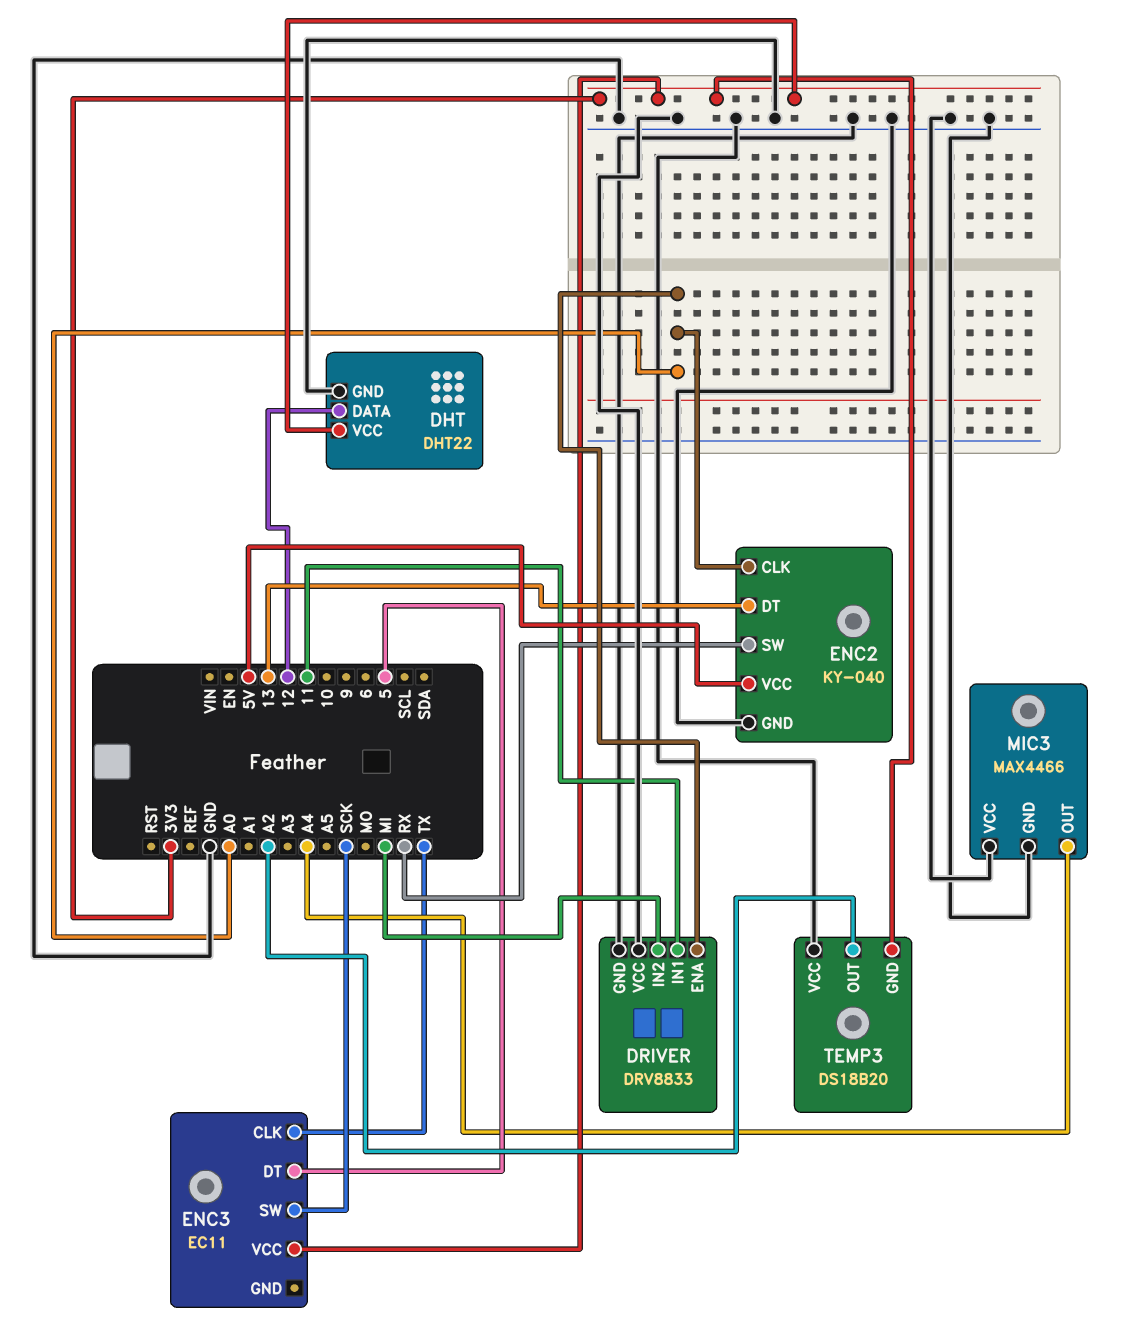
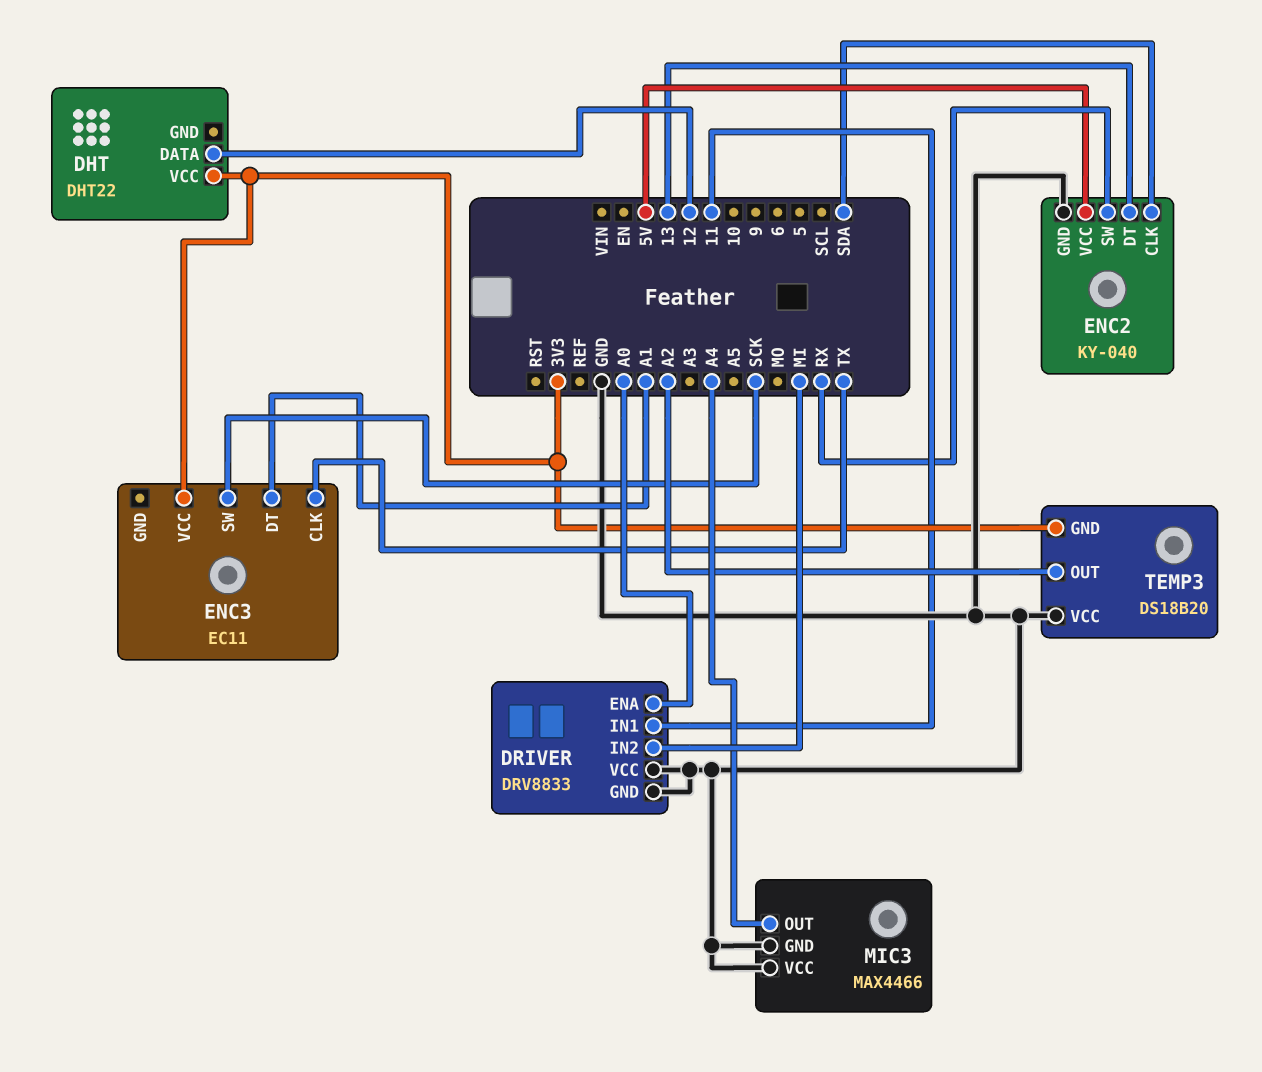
DHT pin GND: GND -> none
ENC2 pin CLK: A0 -> SDA
ENC3 pin DT: 5 -> A1

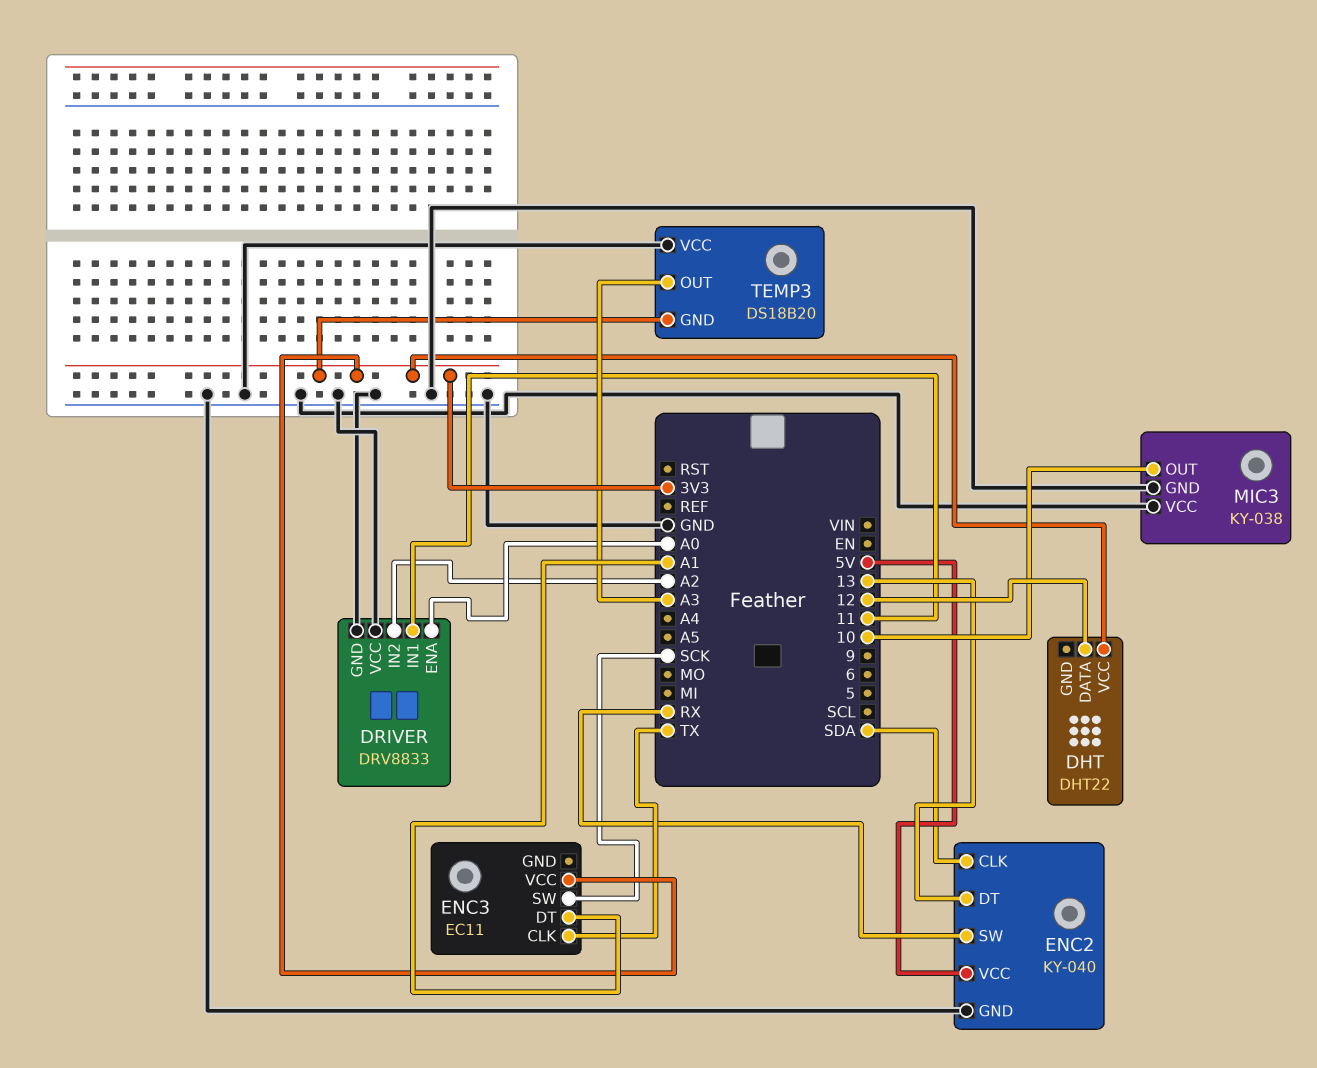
DRIVER pin IN2: MI -> A2
MIC3: MAX4466 -> KY-038
MIC3 pin OUT: A4 -> 10
TEMP3 pin OUT: A2 -> A3

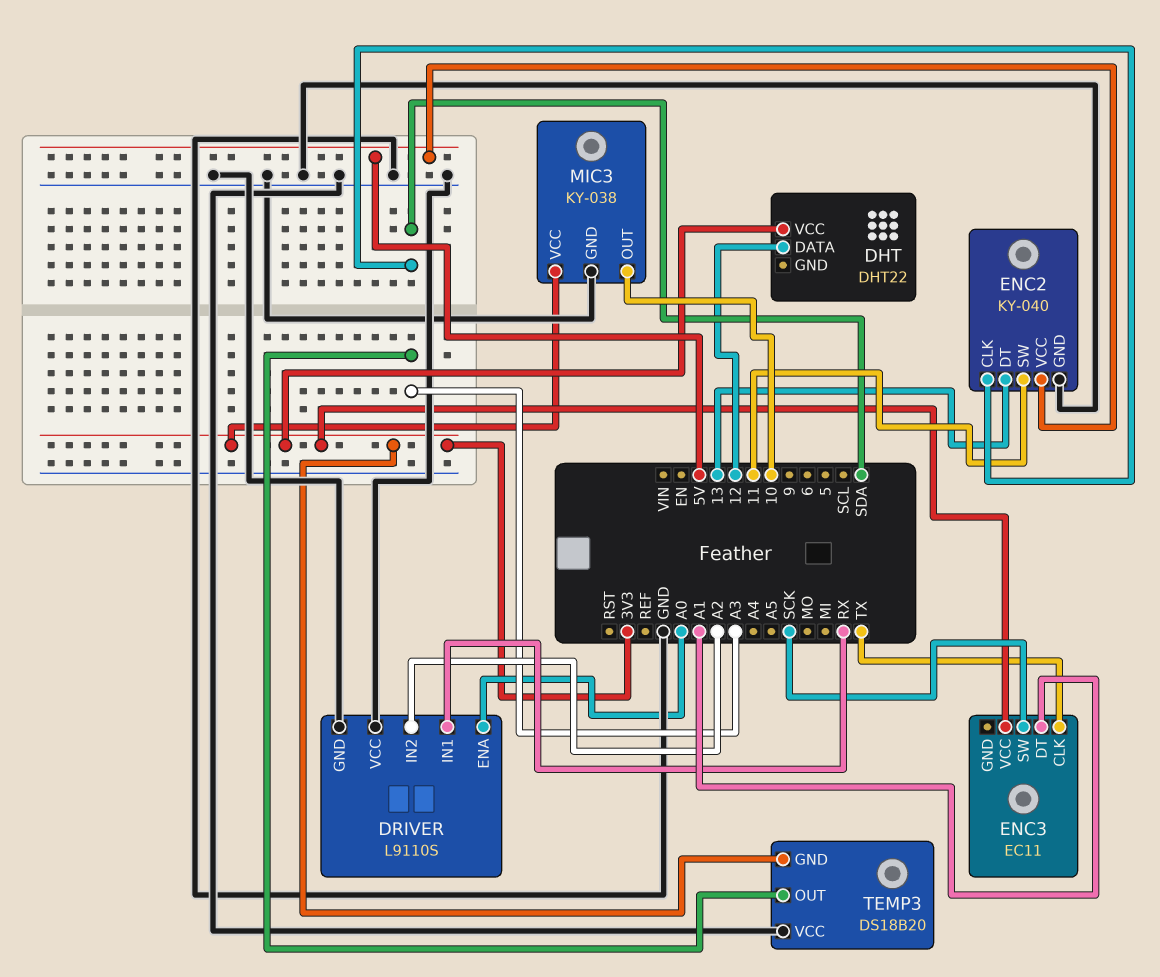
DRIVER: DRV8833 -> L9110S
DRIVER pin IN1: 11 -> RX
ENC2 pin SW: RX -> 11
MIC3 pin VCC: GND -> 3V3

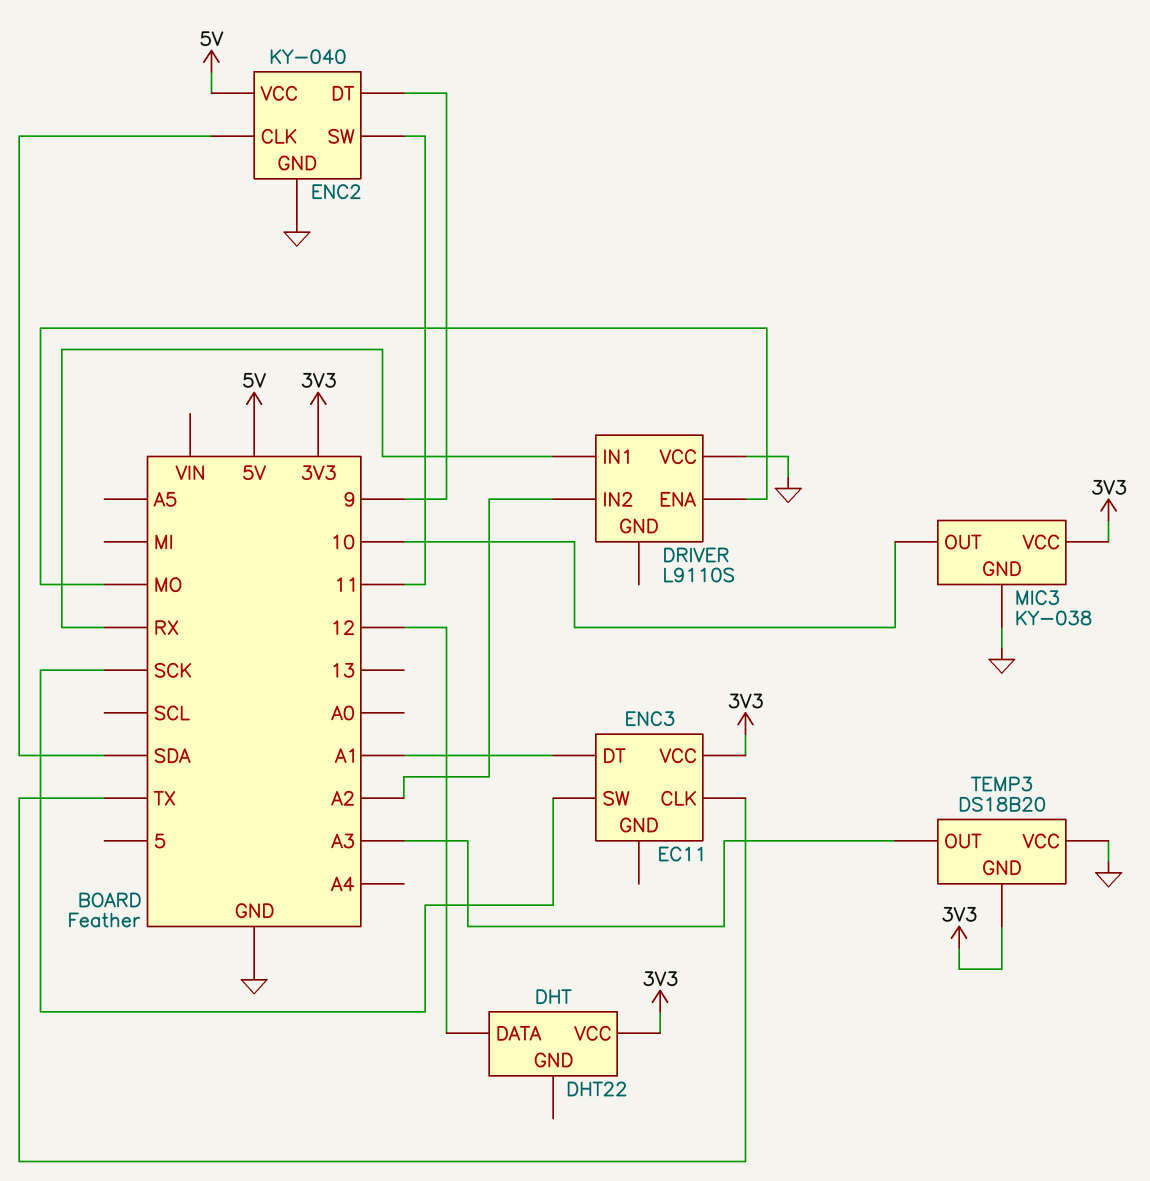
DRIVER pin ENA: A0 -> MO
DRIVER pin GND: GND -> none
ENC2 pin DT: 13 -> 9

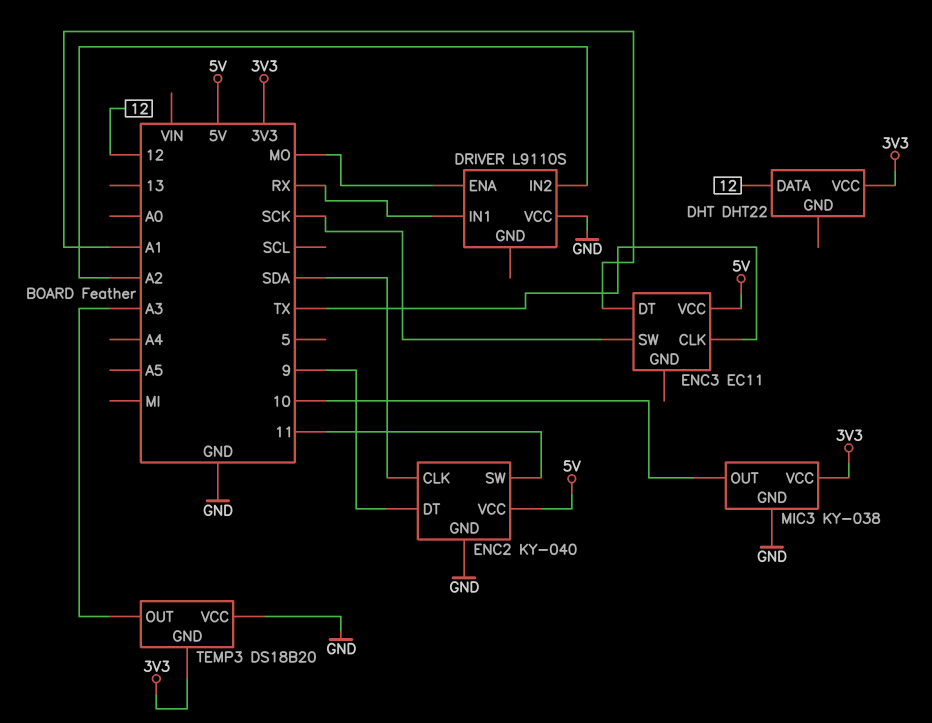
ENC3 pin VCC: 3V3 -> 5V

